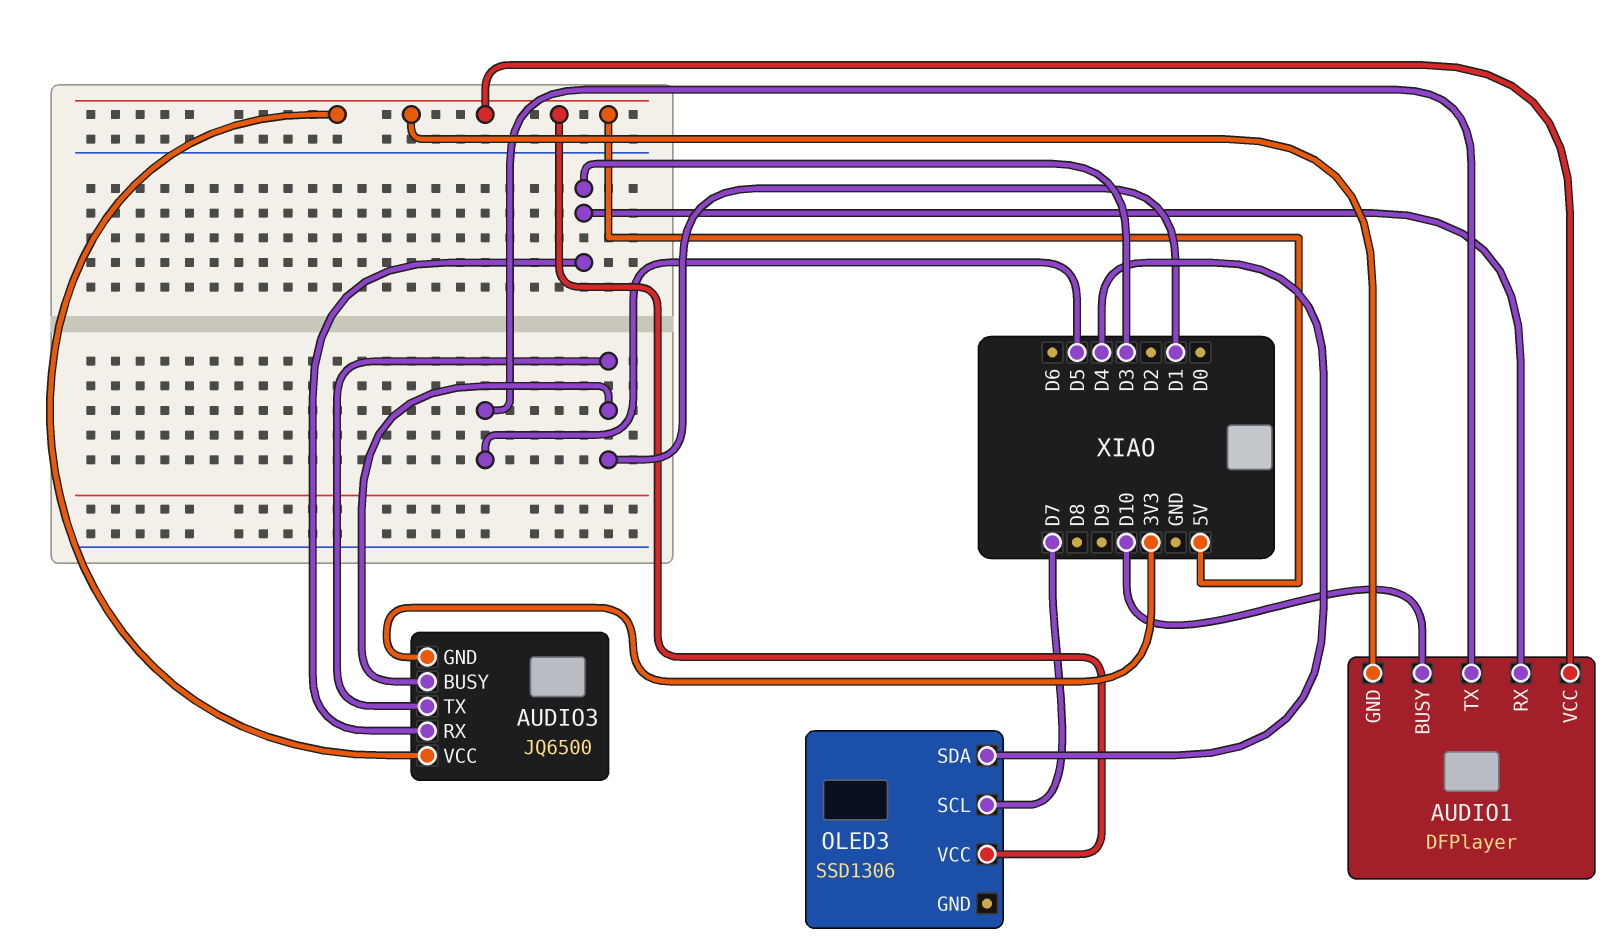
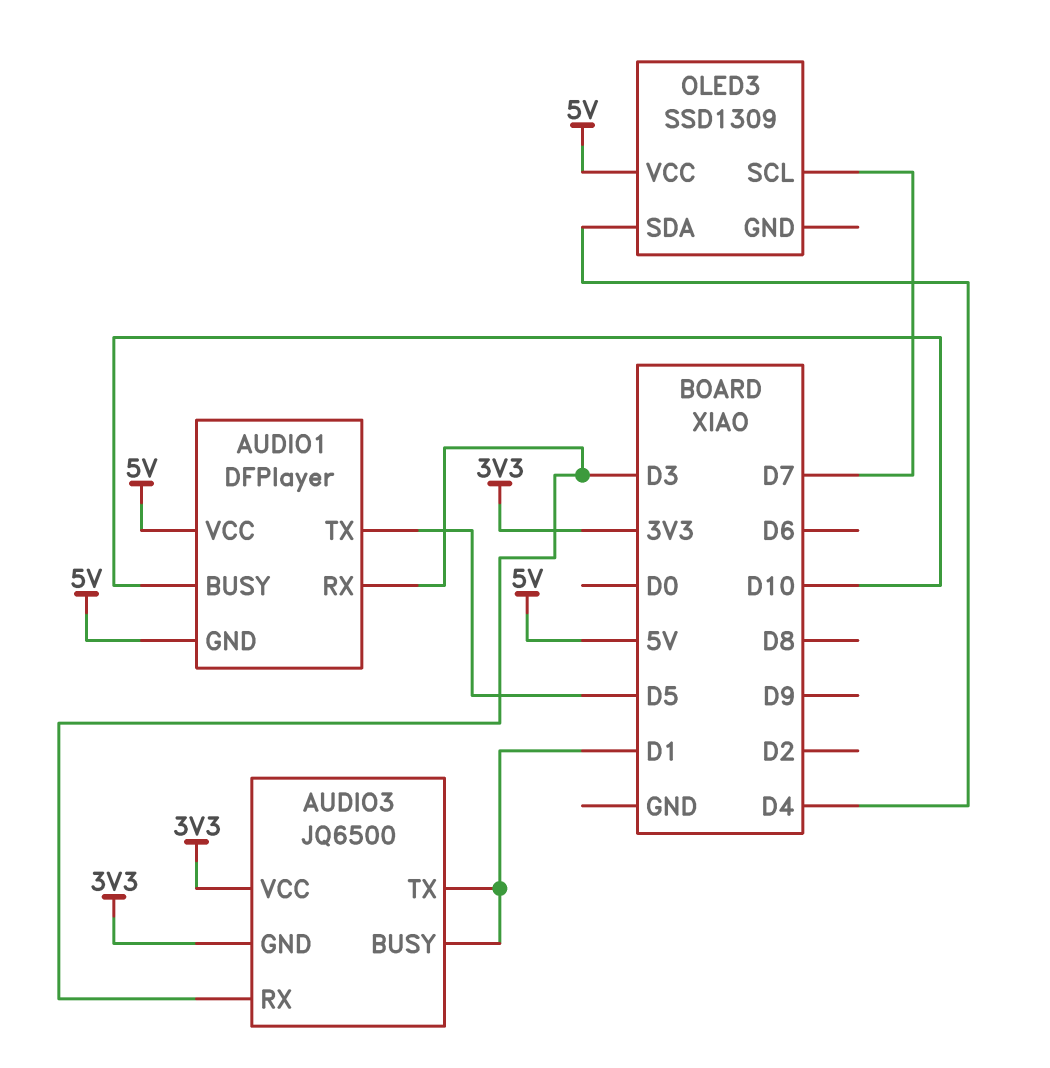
AUDIO3 pin VCC: 5V -> 3V3
OLED3: SSD1306 -> SSD1309

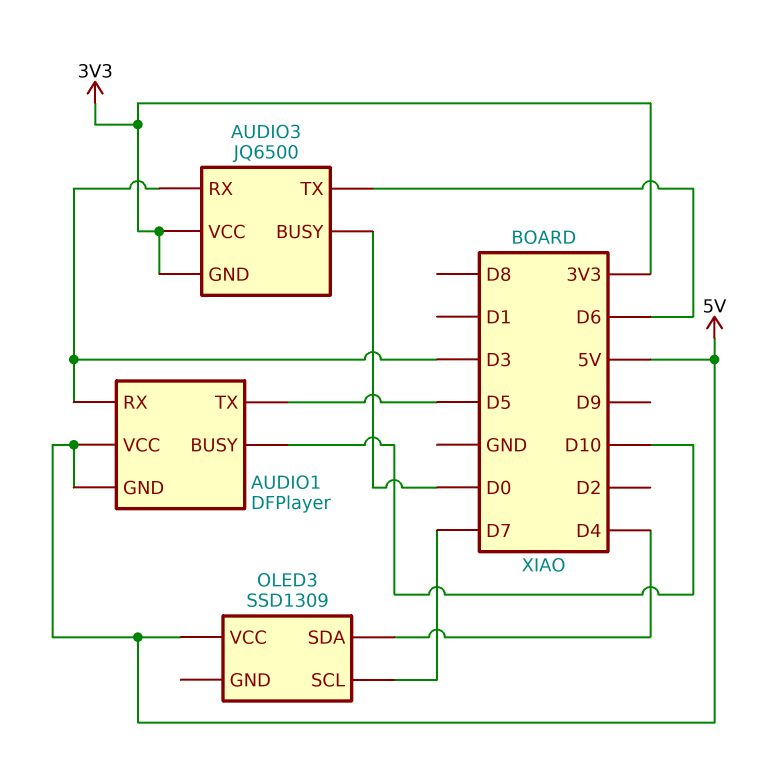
AUDIO3 pin BUSY: D1 -> D0
AUDIO3 pin TX: D1 -> D6

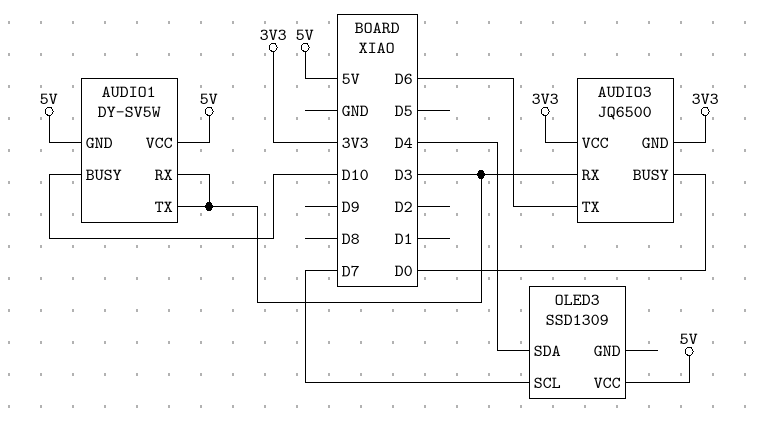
AUDIO1: DFPlayer -> DY-SV5W
AUDIO1 pin TX: D5 -> D3

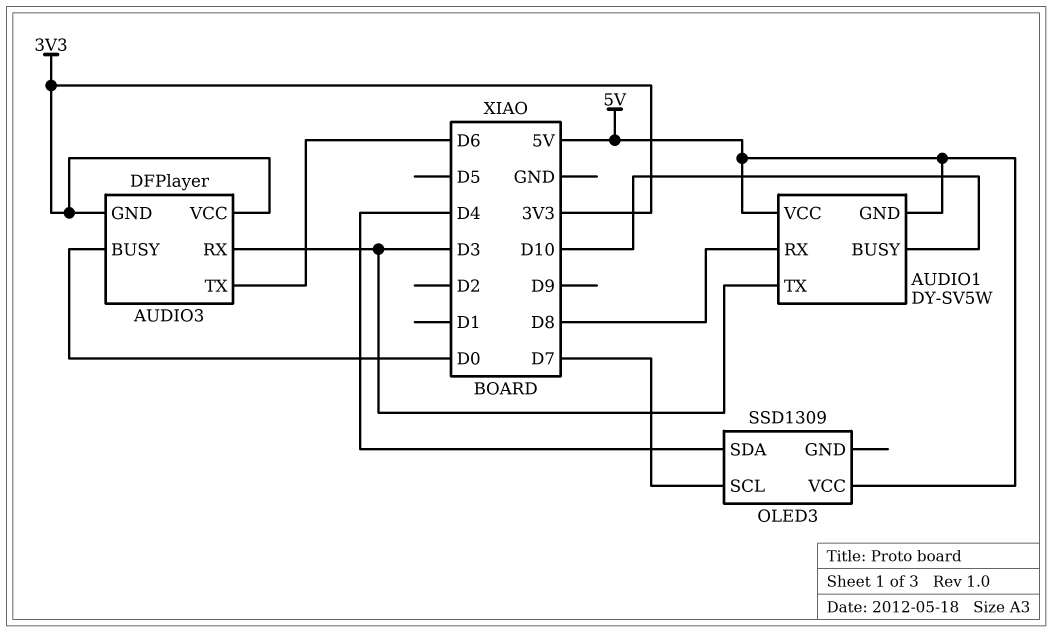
AUDIO1 pin RX: D3 -> D8
AUDIO3: JQ6500 -> DFPlayer

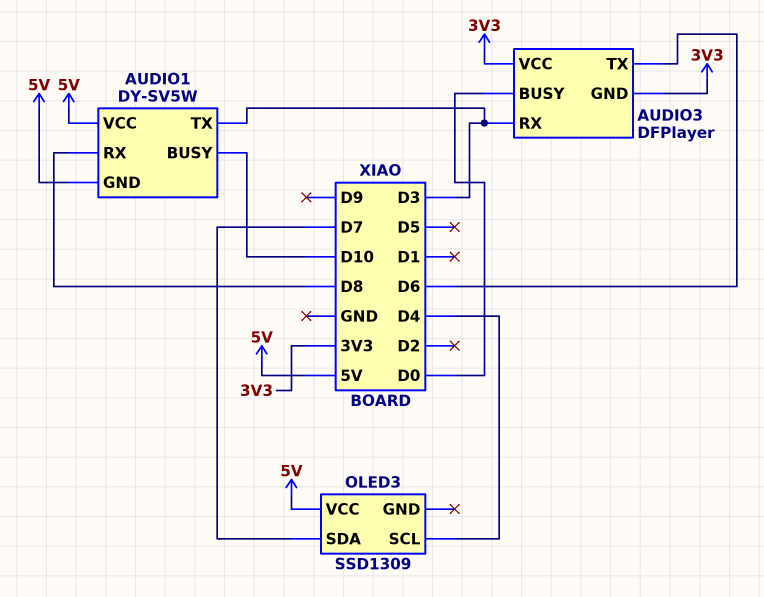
OLED3 pin SCL: D7 -> D4
OLED3 pin SDA: D4 -> D7

